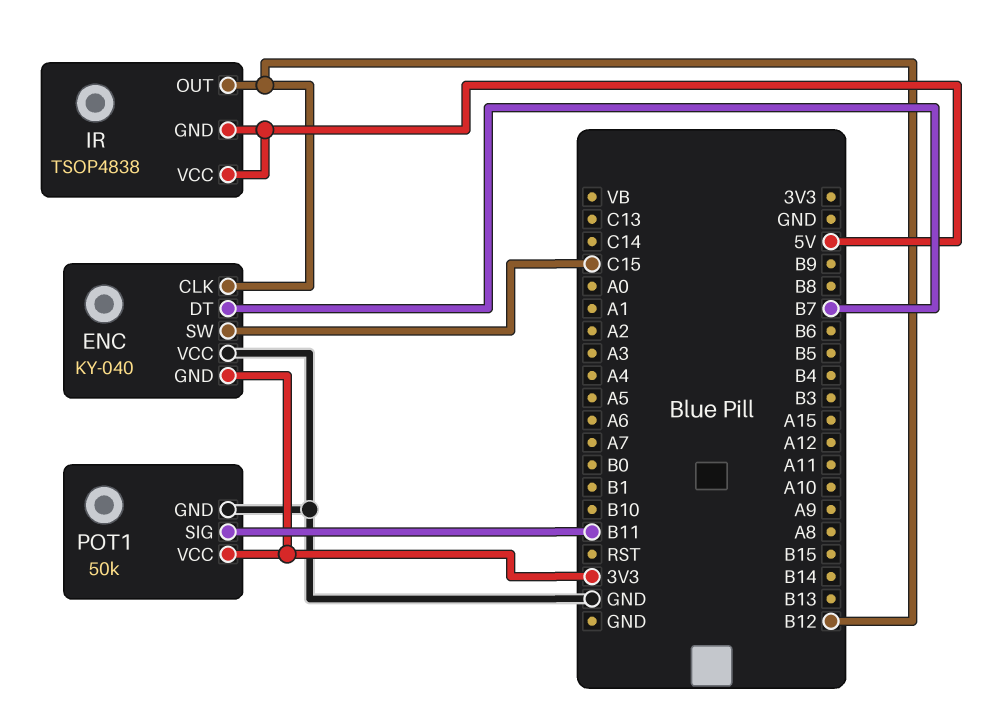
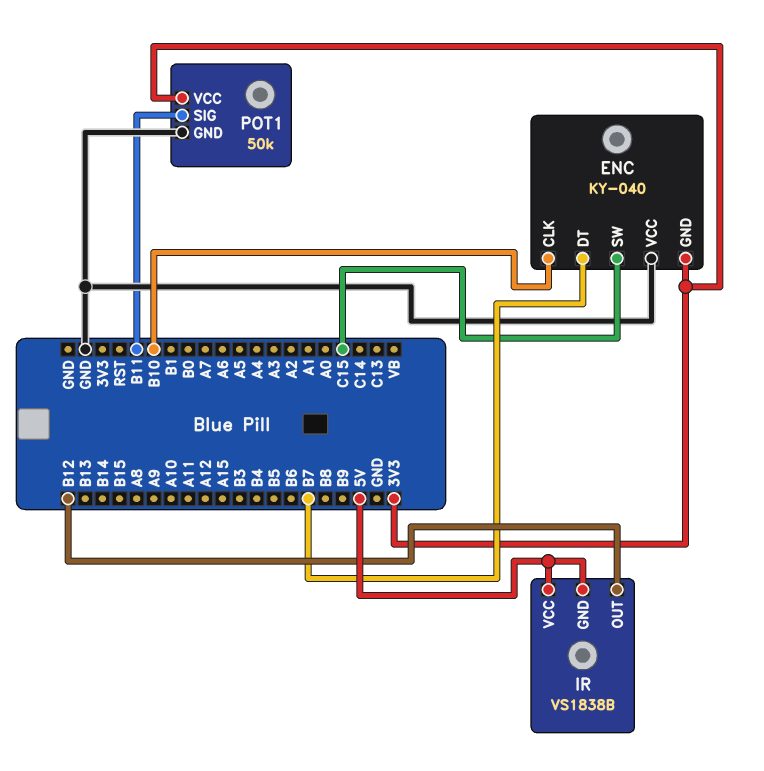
ENC pin CLK: B12 -> B10
IR: TSOP4838 -> VS1838B

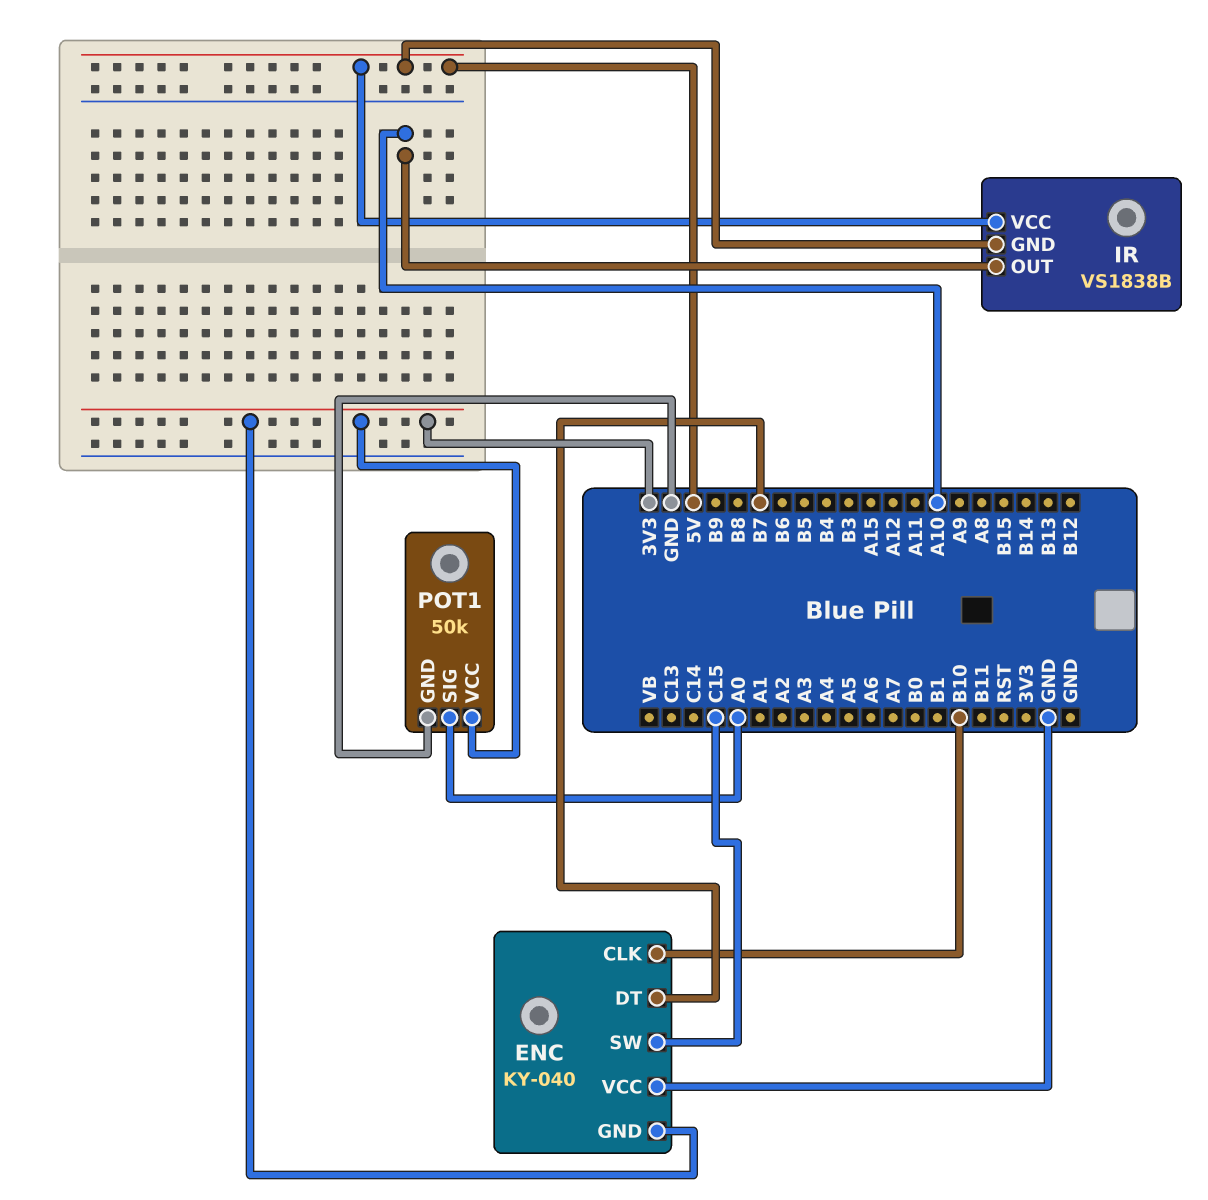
IR pin OUT: B12 -> A10
POT1 pin SIG: B11 -> A0

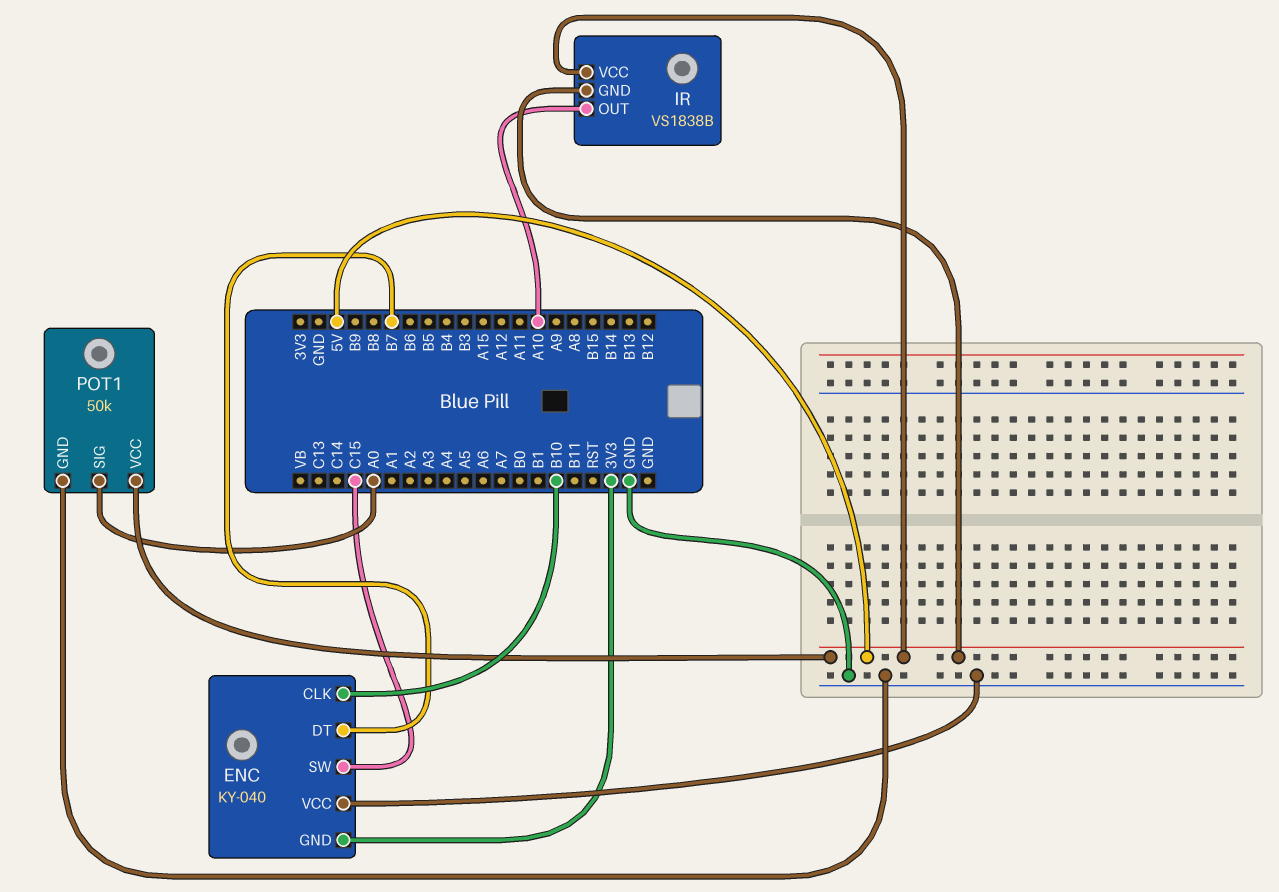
POT1 pin VCC: 3V3 -> 5V

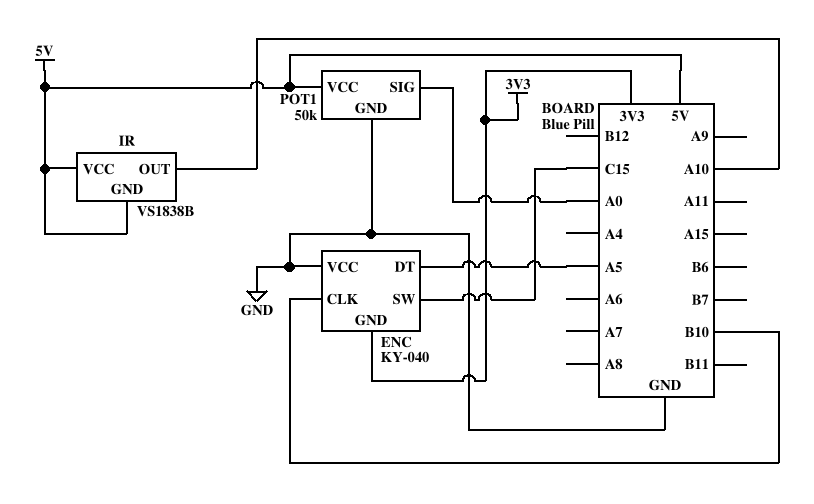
ENC pin DT: B7 -> A5

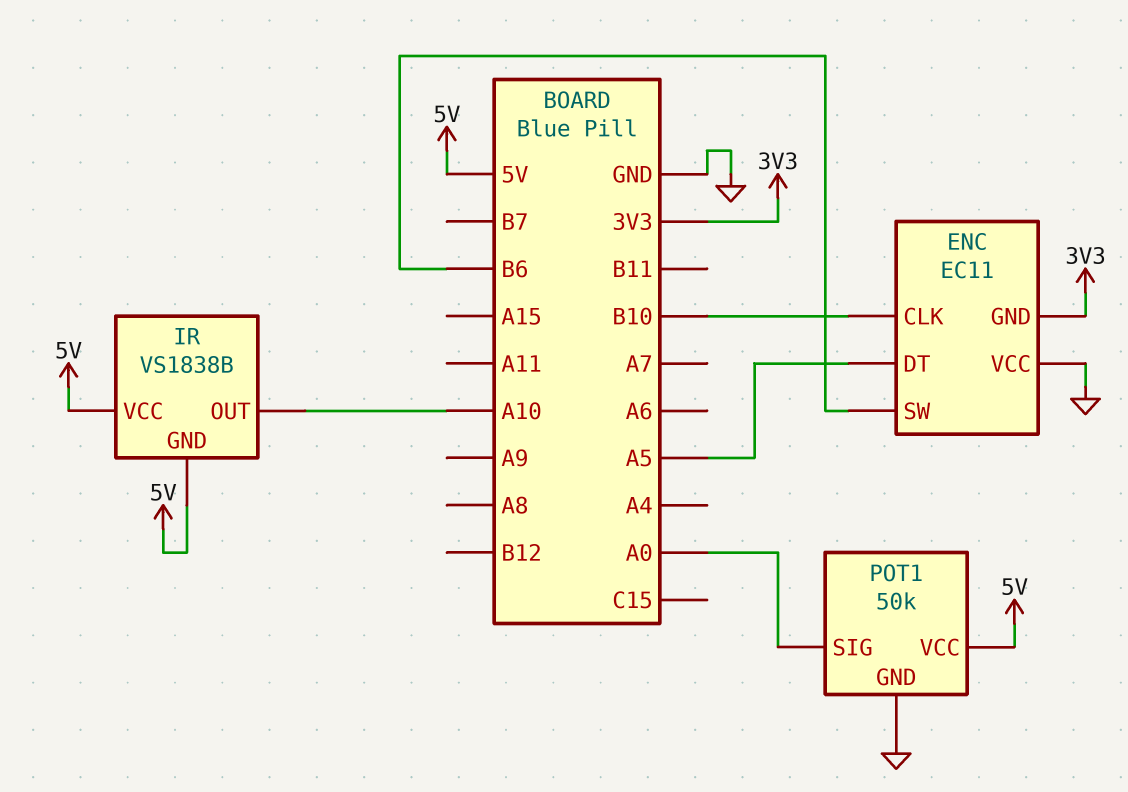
ENC: KY-040 -> EC11
ENC pin SW: C15 -> B6

